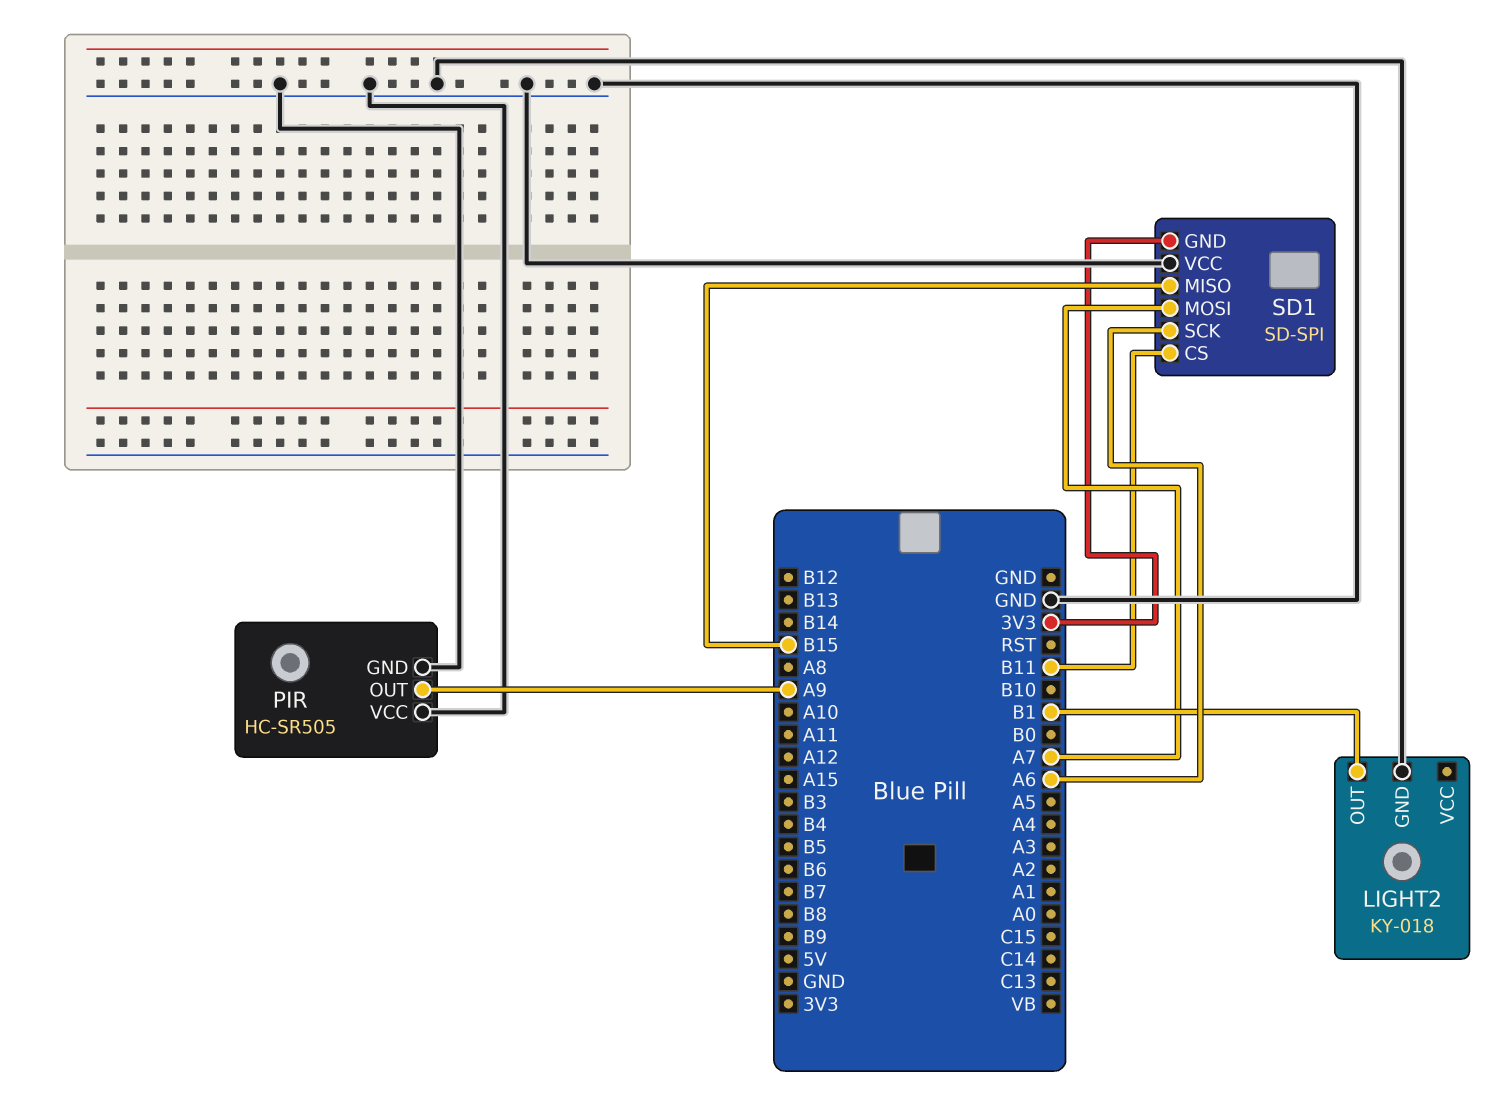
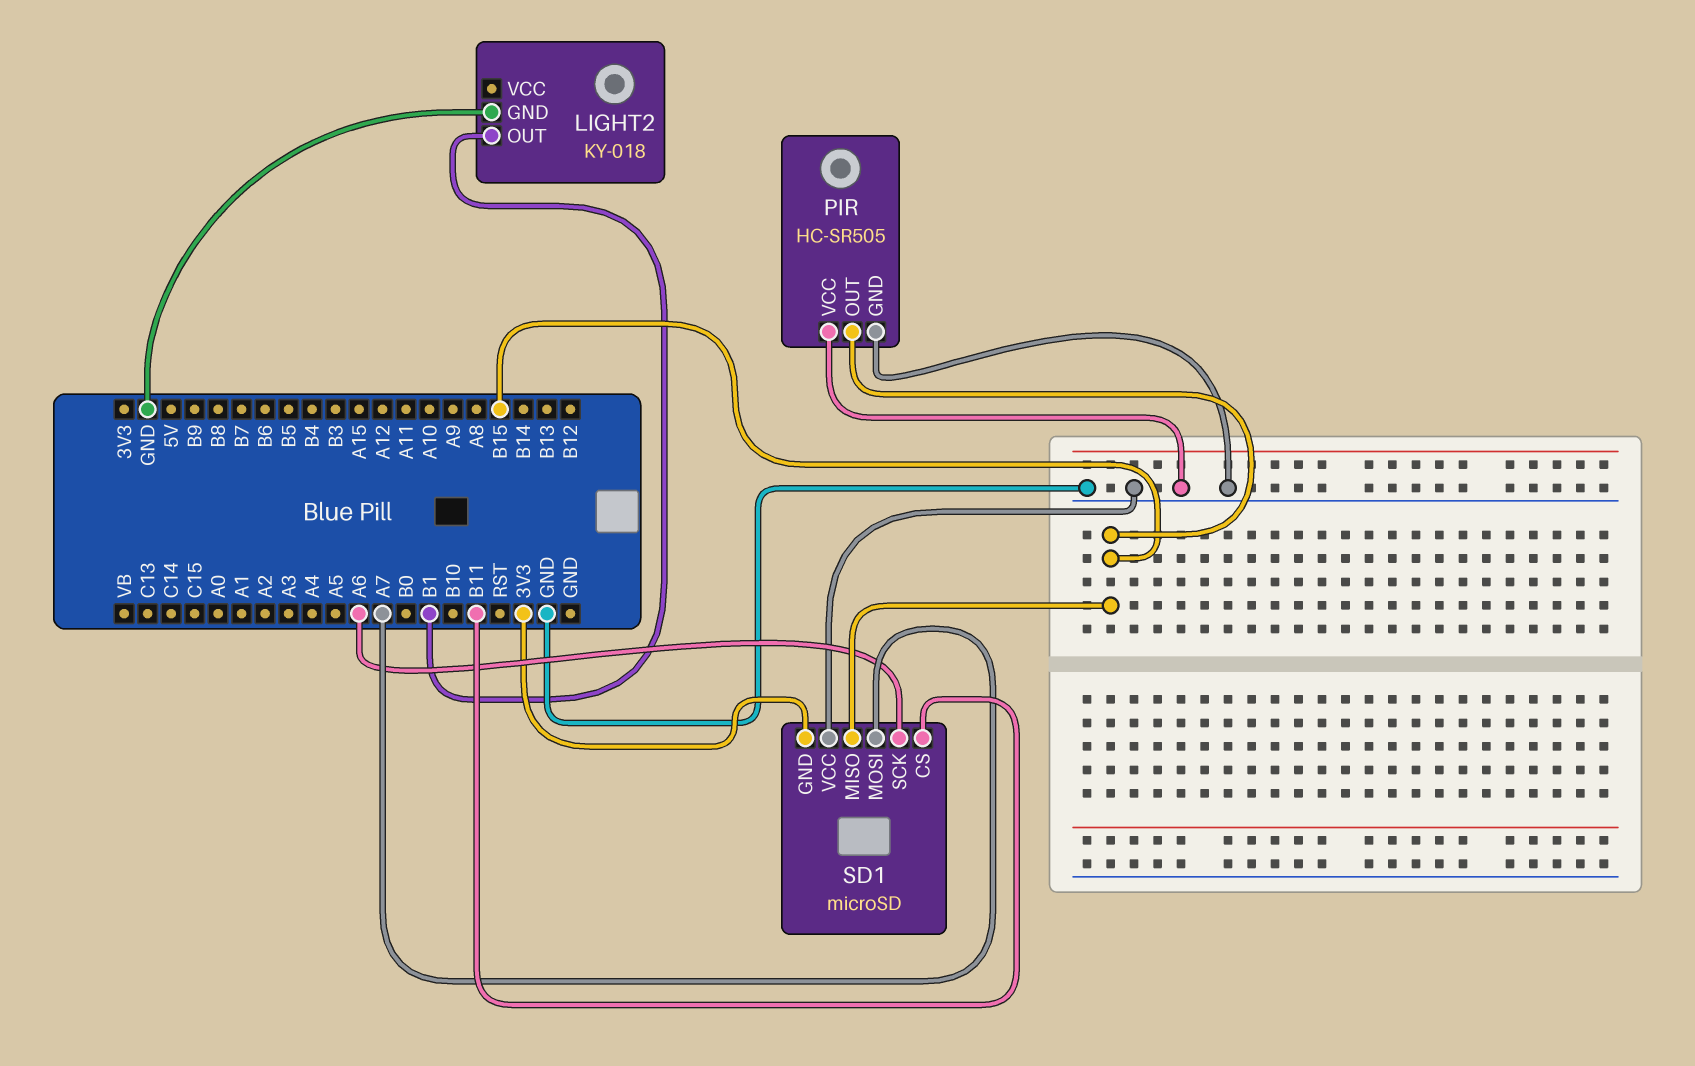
PIR pin OUT: A9 -> B15
SD1: SD-SPI -> microSD

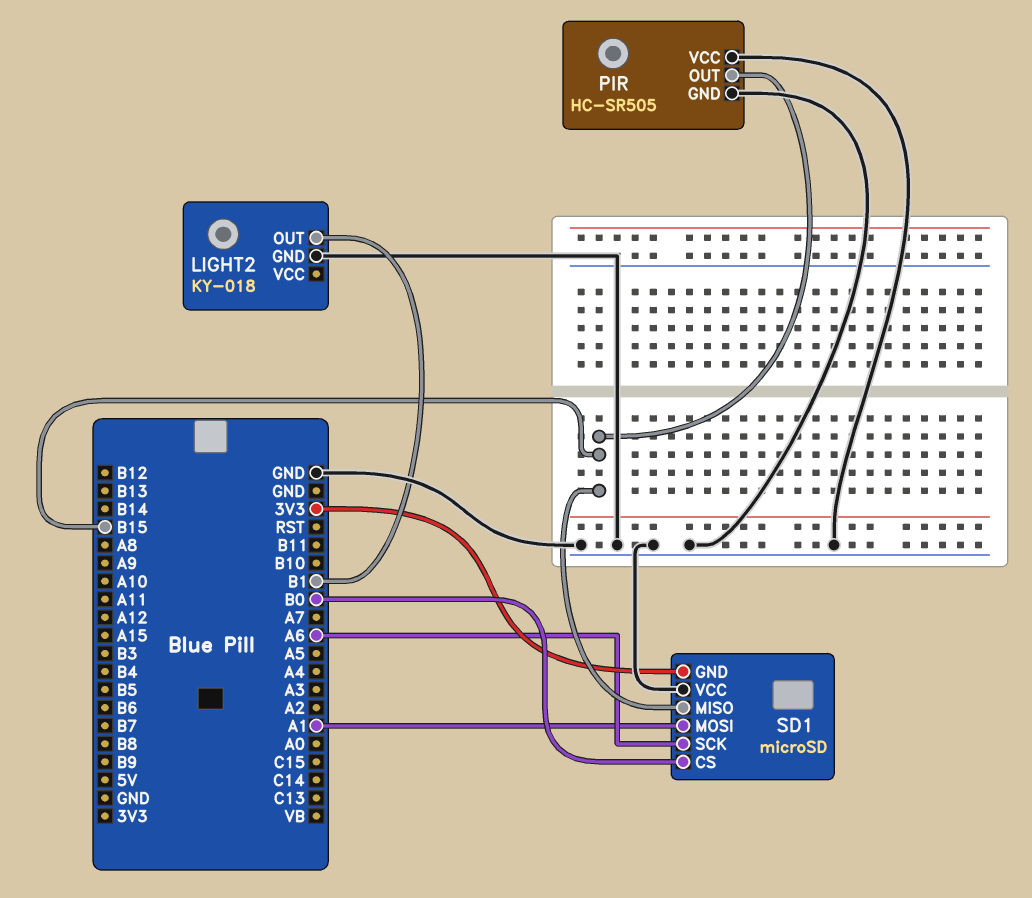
SD1 pin CS: B11 -> B0
SD1 pin MOSI: A7 -> A1

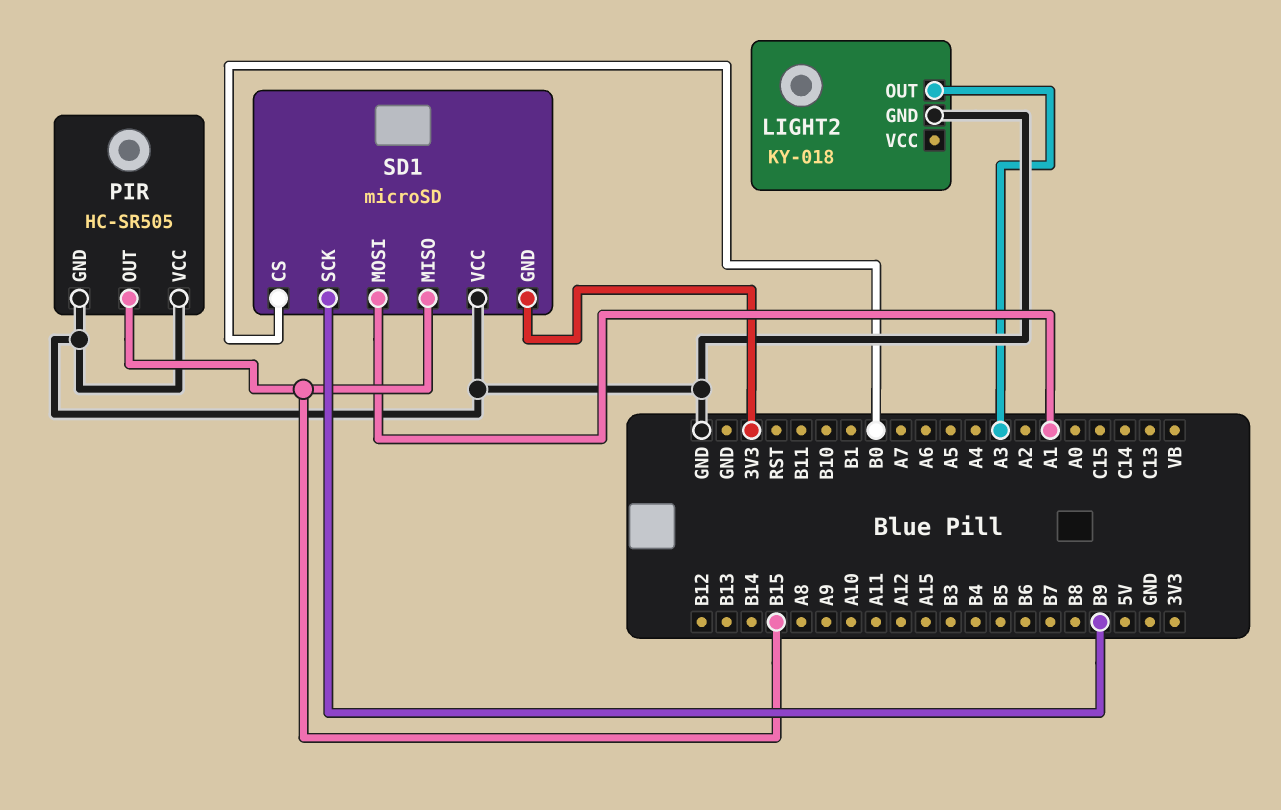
LIGHT2 pin OUT: B1 -> A3
SD1 pin SCK: A6 -> B9

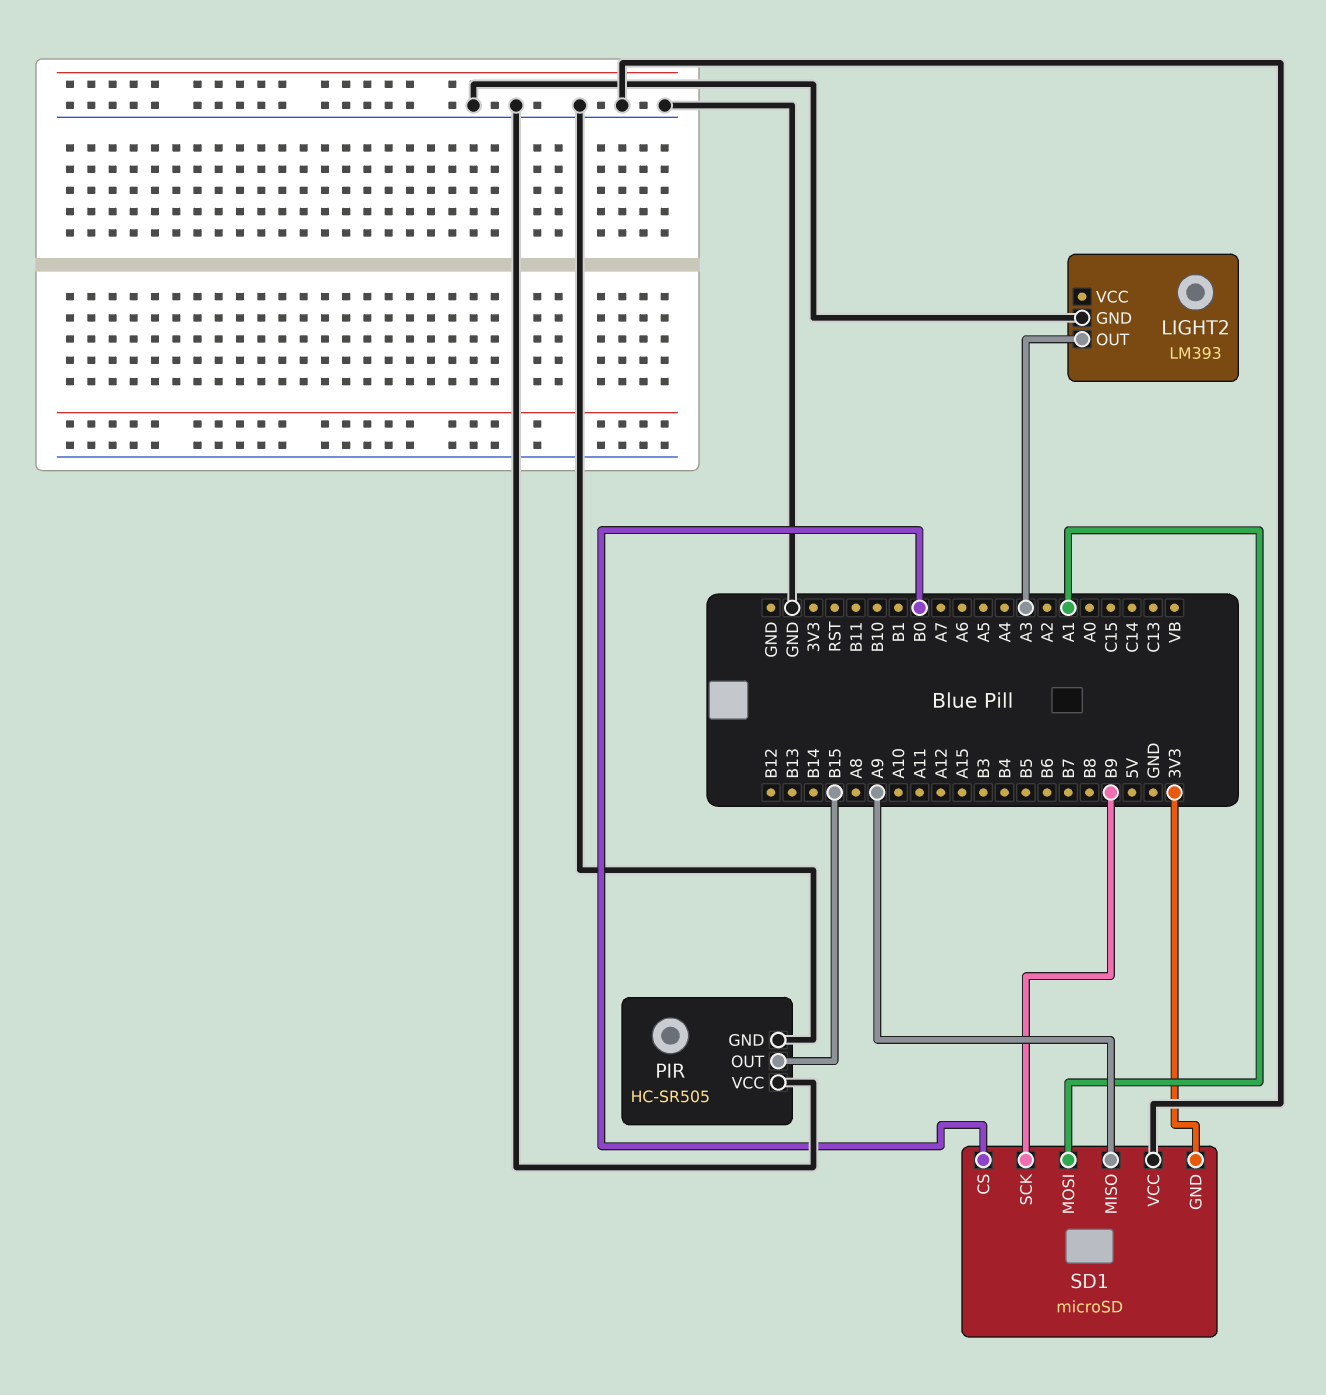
LIGHT2: KY-018 -> LM393
SD1 pin MISO: B15 -> A9

